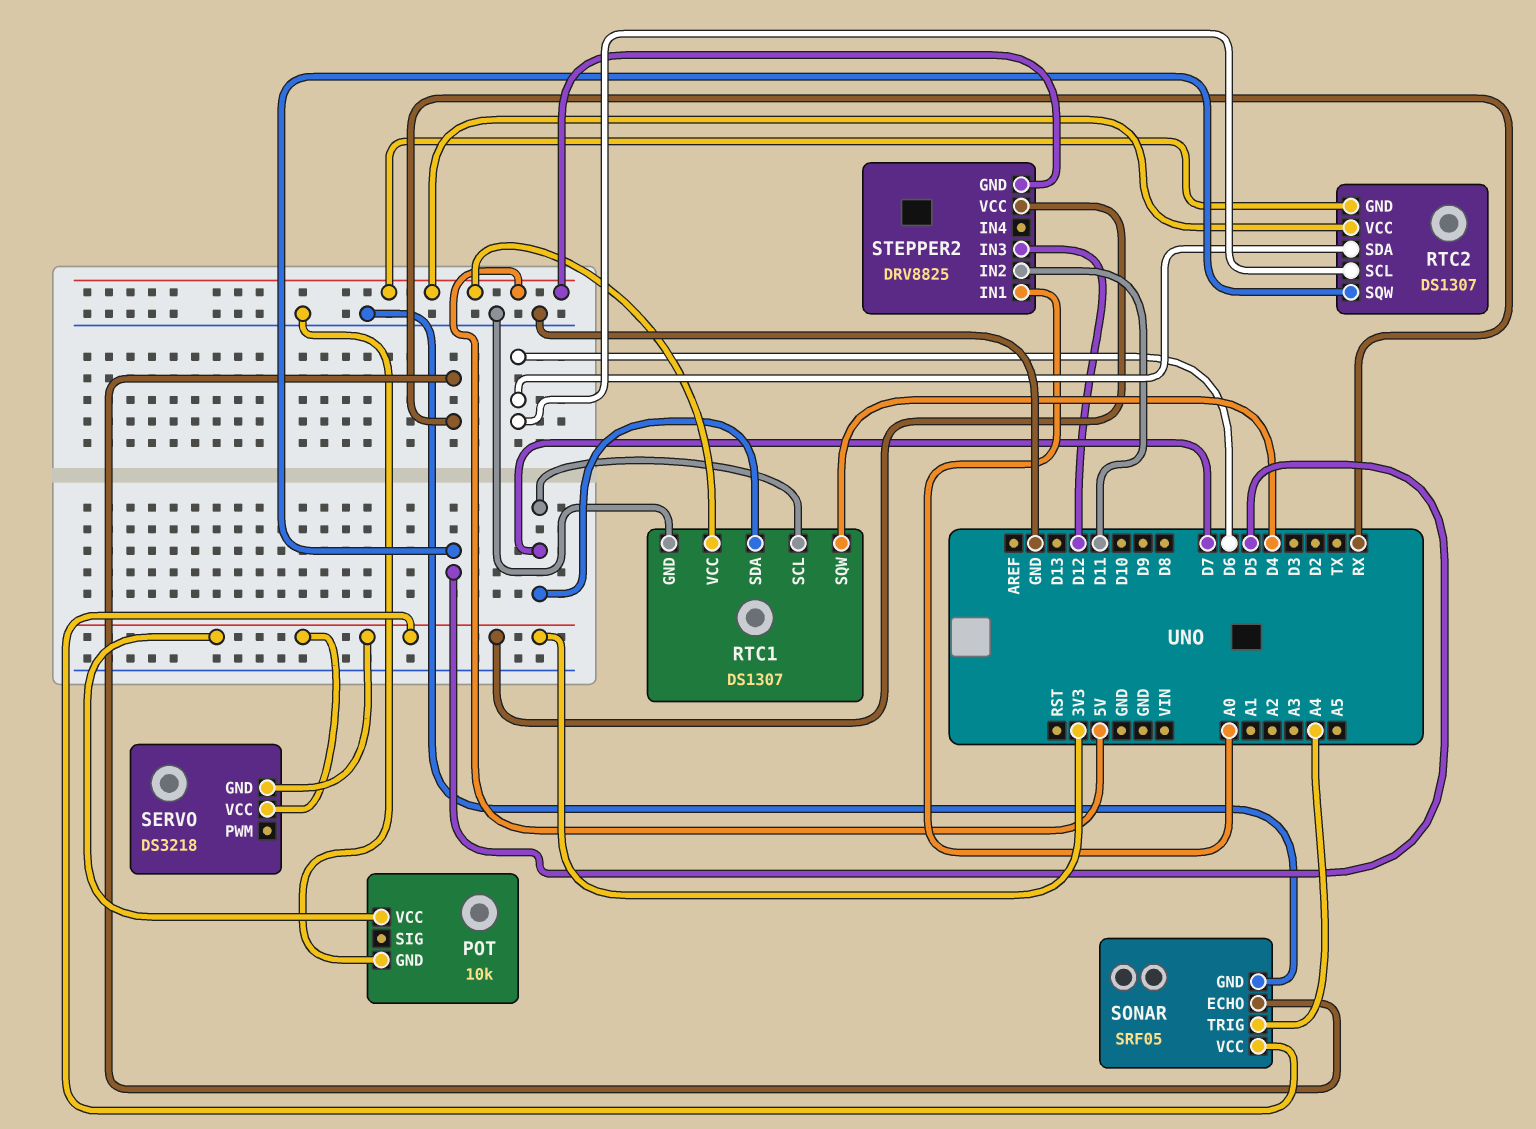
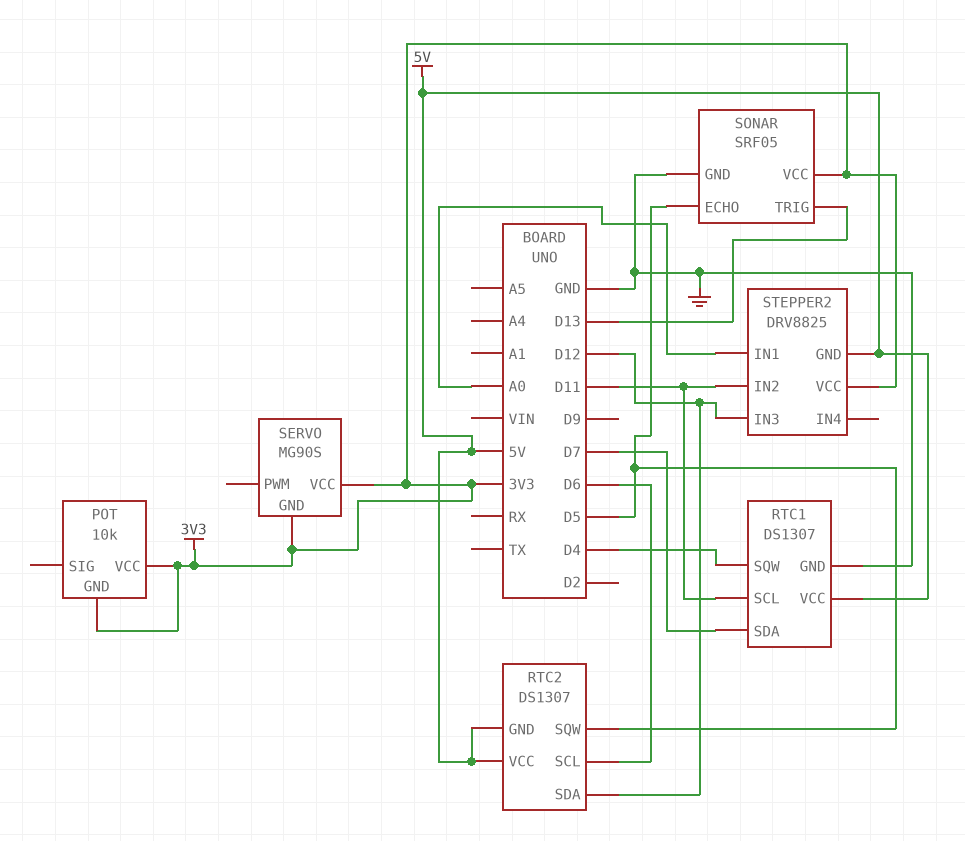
POT pin GND: GND -> 3V3
RTC1 pin SCL: D7 -> D11
RTC2 pin SDA: D6 -> D12
SERVO: DS3218 -> MG90S
SONAR pin ECHO: RX -> D5
SONAR pin TRIG: A4 -> D13

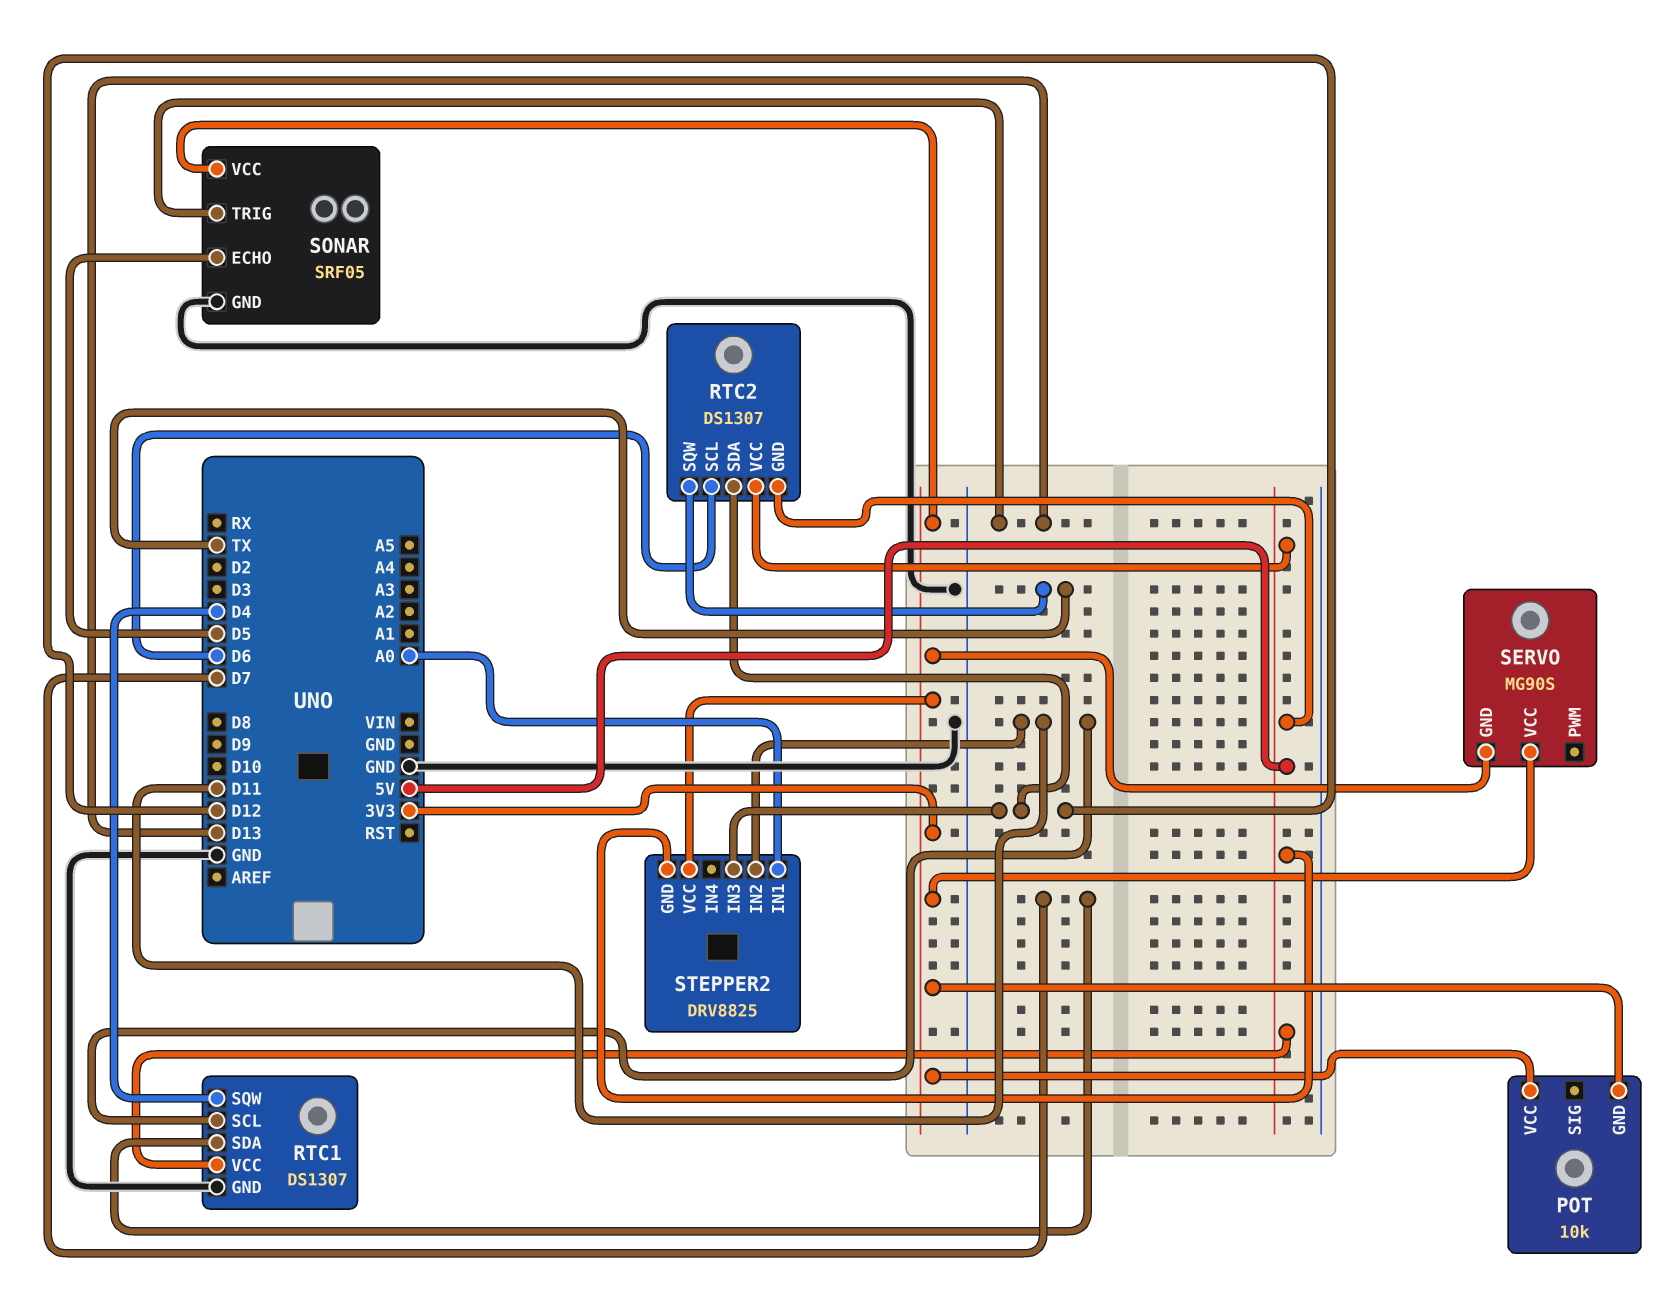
RTC2 pin SQW: D5 -> TX

